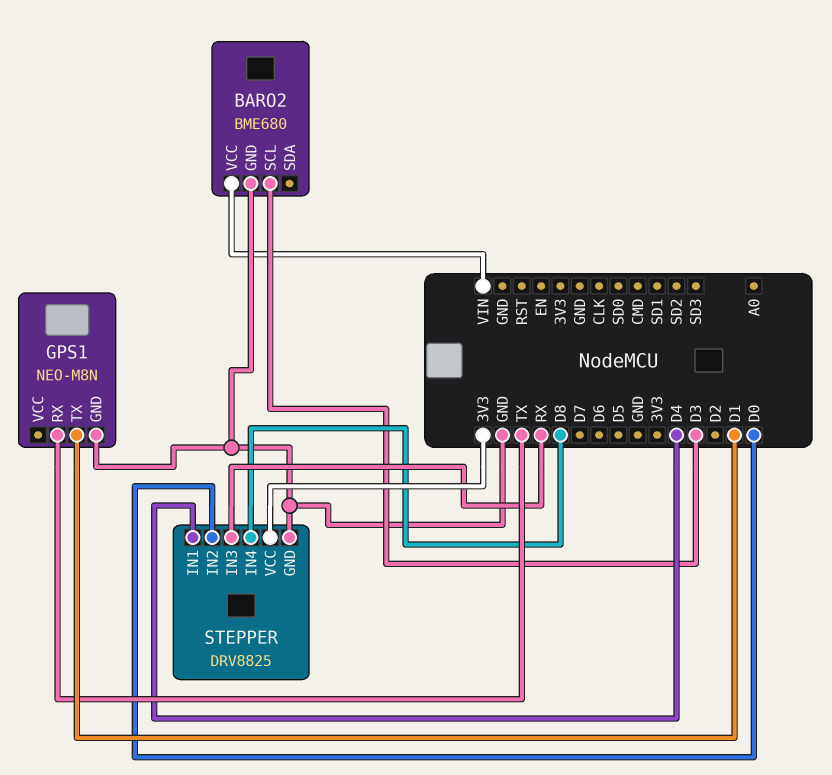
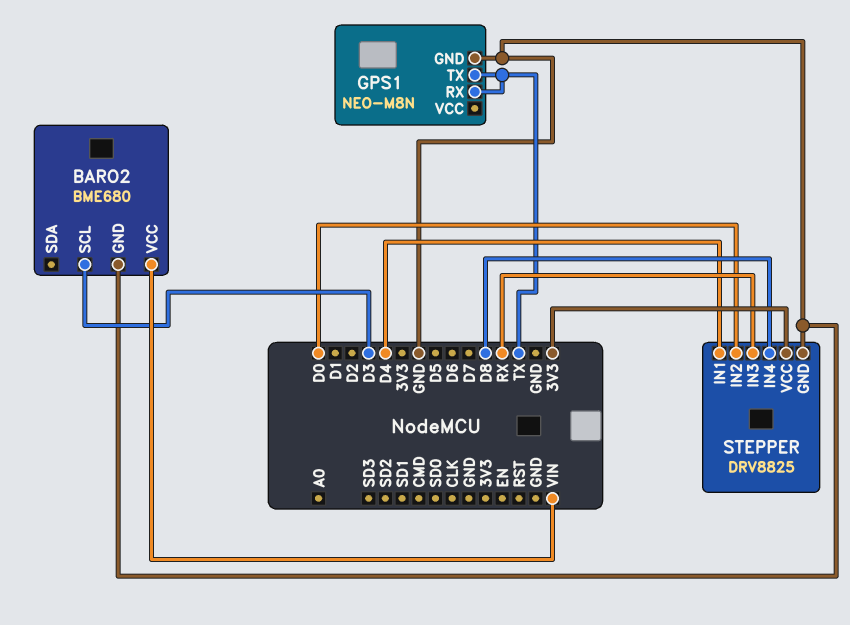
GPS1 pin TX: D1 -> TX

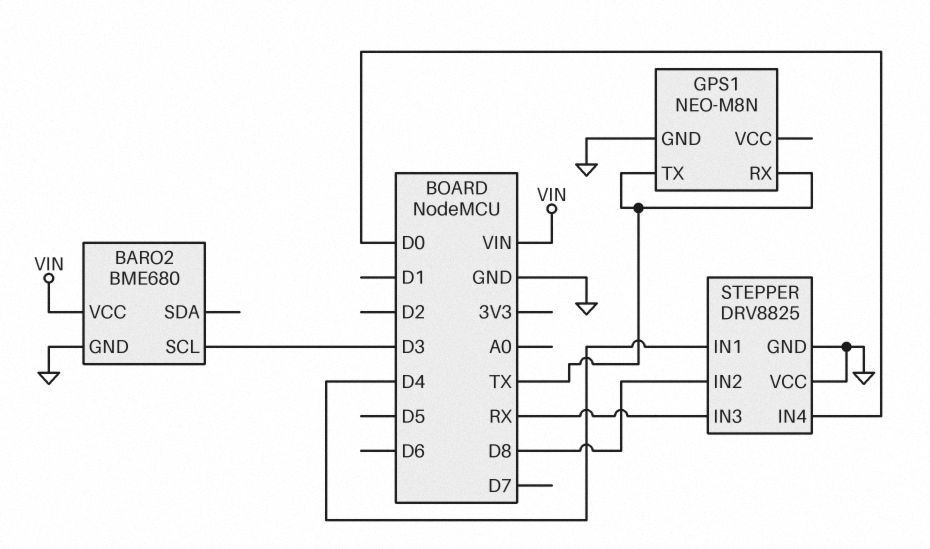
STEPPER pin IN2: D0 -> D8
STEPPER pin IN4: D8 -> D0
STEPPER pin VCC: 3V3 -> GND

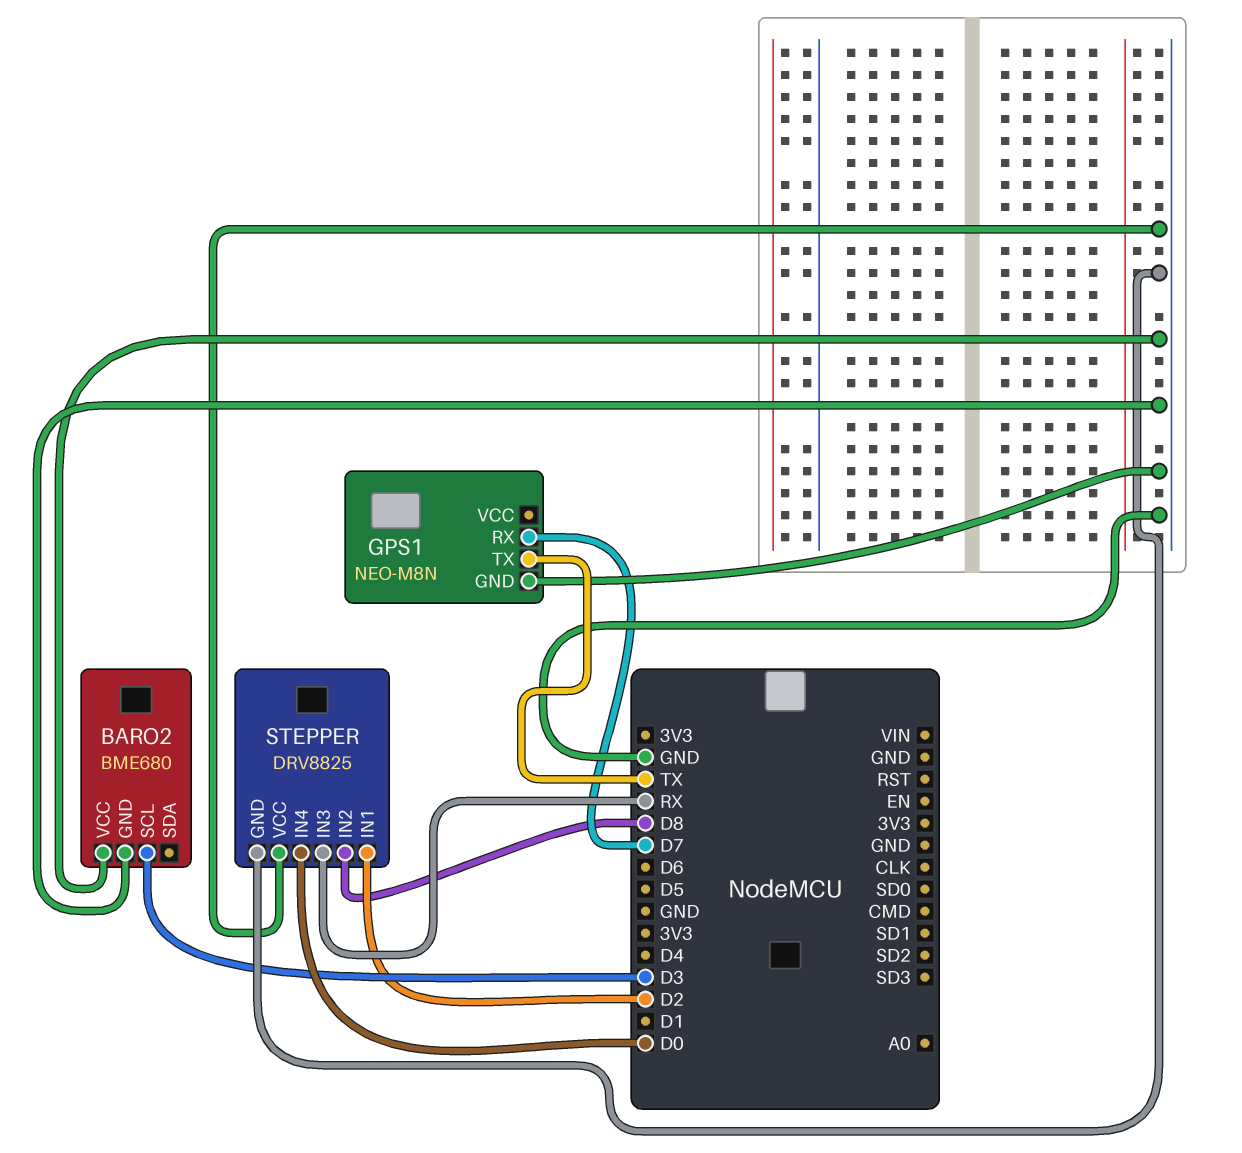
BARO2 pin VCC: VIN -> GND
GPS1 pin RX: TX -> D7
STEPPER pin IN1: D4 -> D2

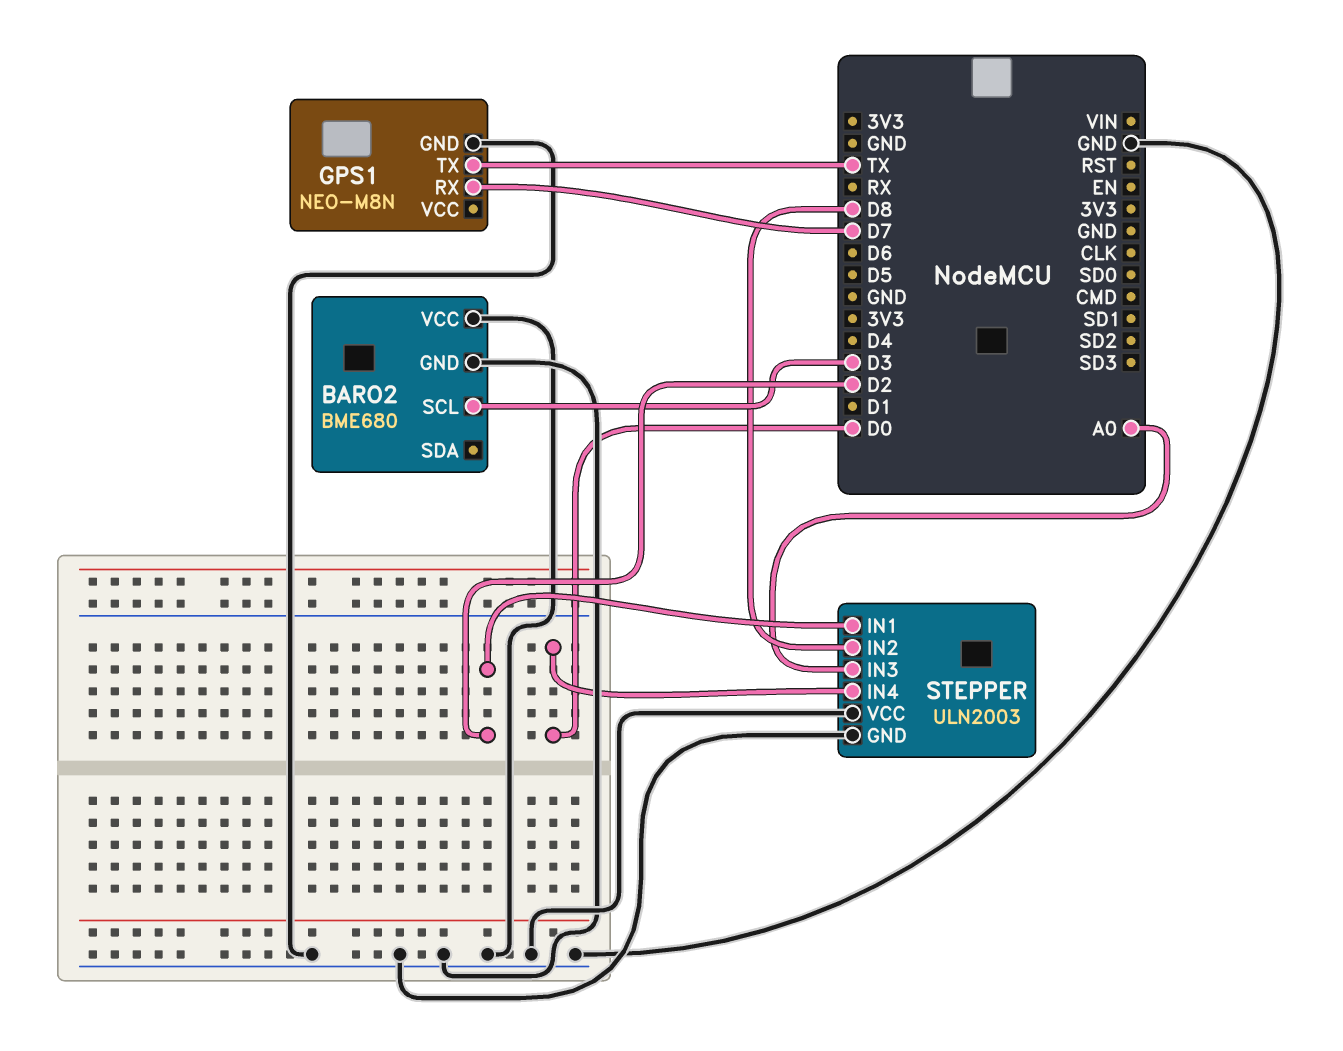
STEPPER: DRV8825 -> ULN2003
STEPPER pin IN3: RX -> A0

